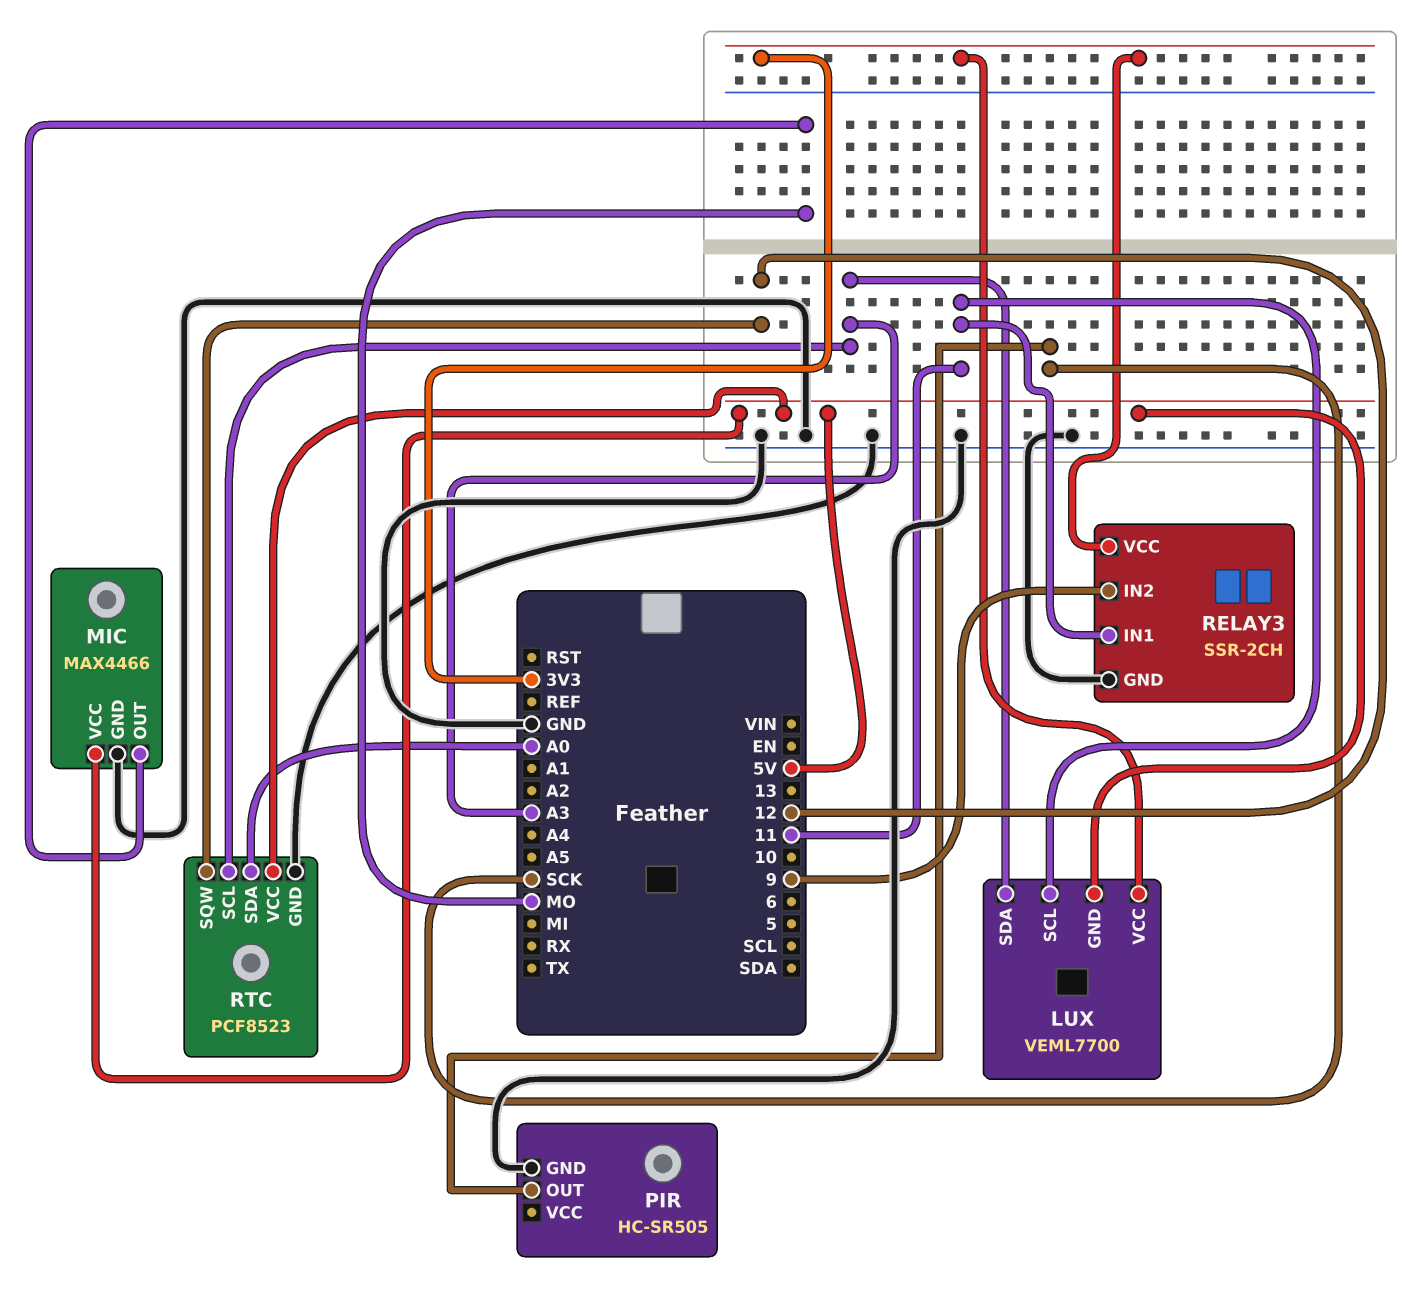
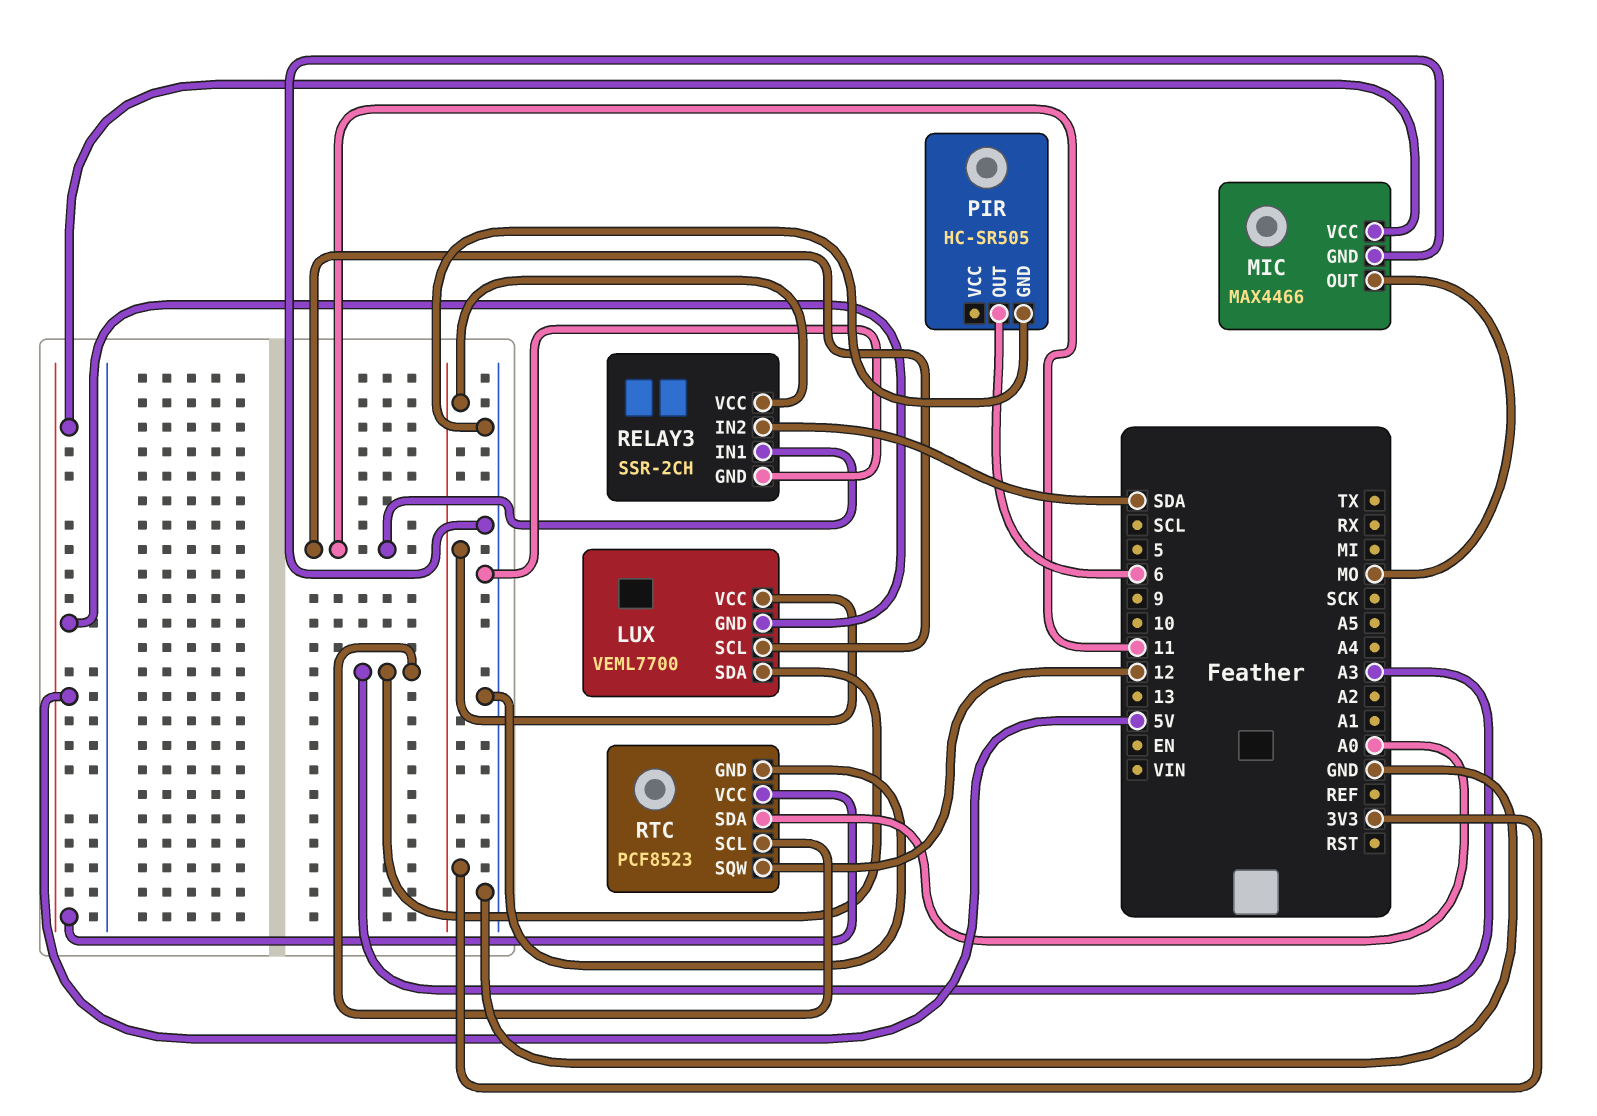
PIR pin OUT: SCK -> 6
RELAY3 pin IN2: 9 -> SDA

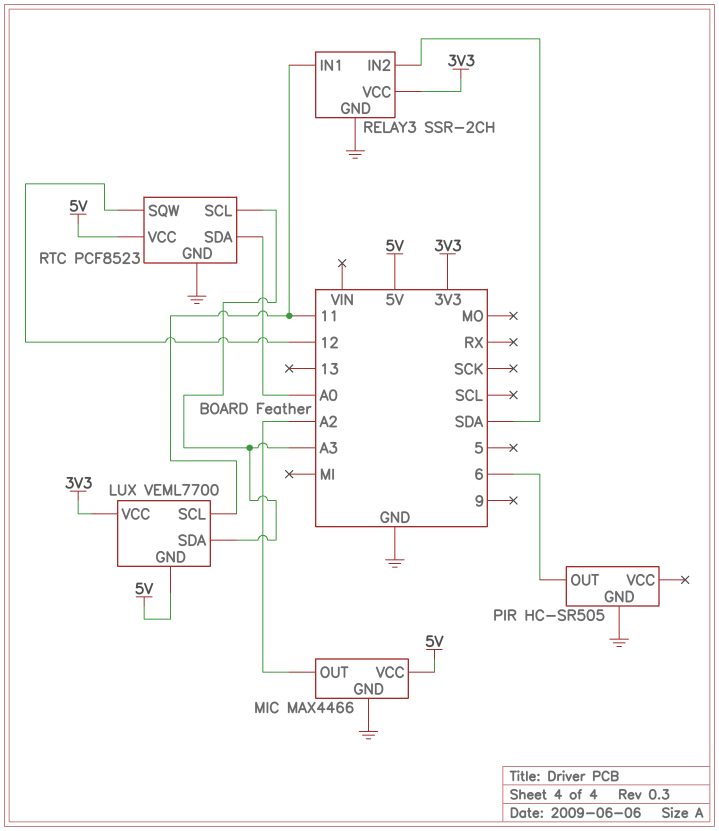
MIC pin OUT: MO -> A2

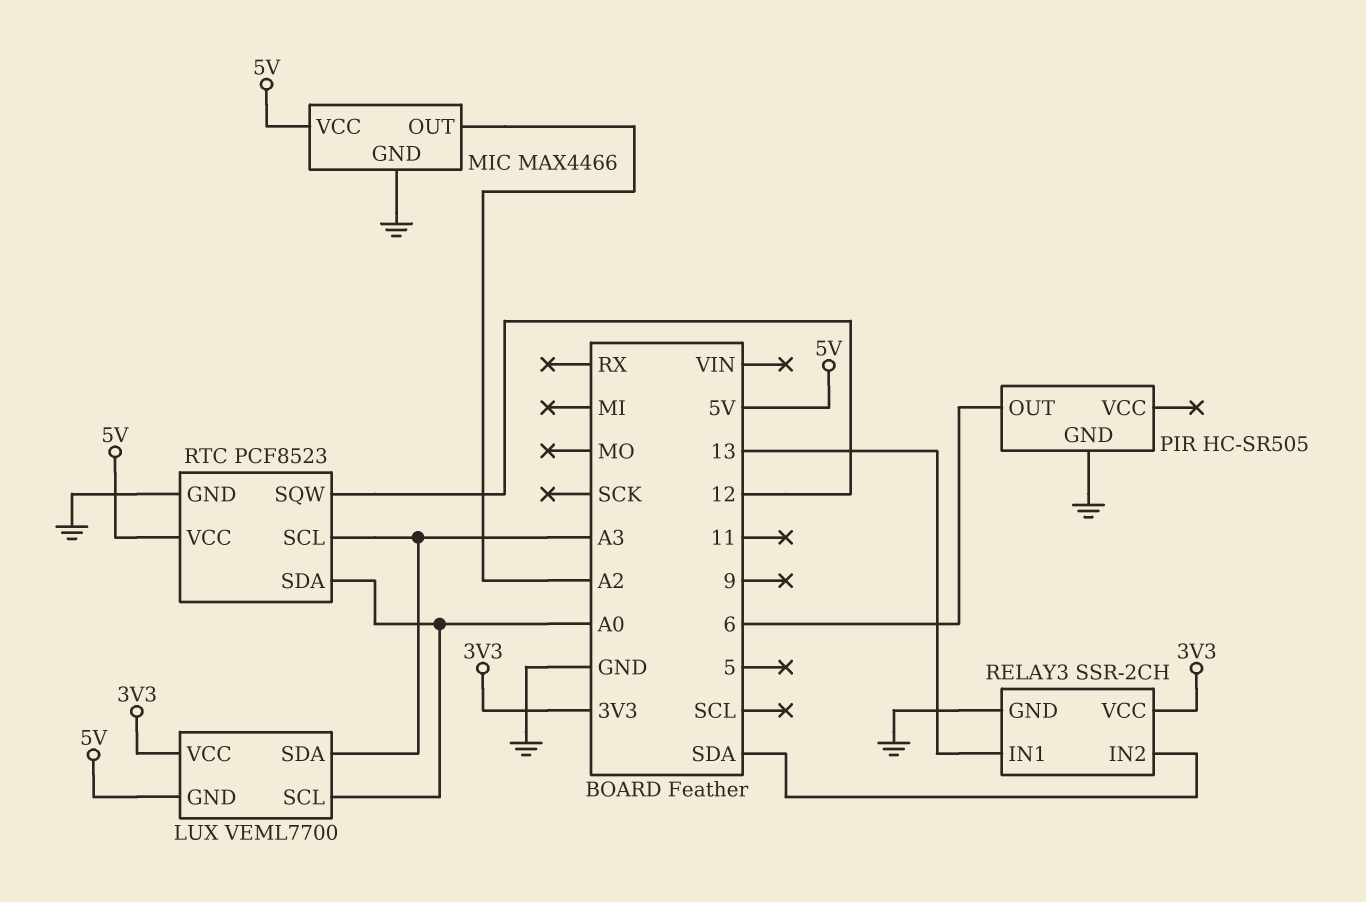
LUX pin SCL: 11 -> A0
RELAY3 pin IN1: 11 -> 13

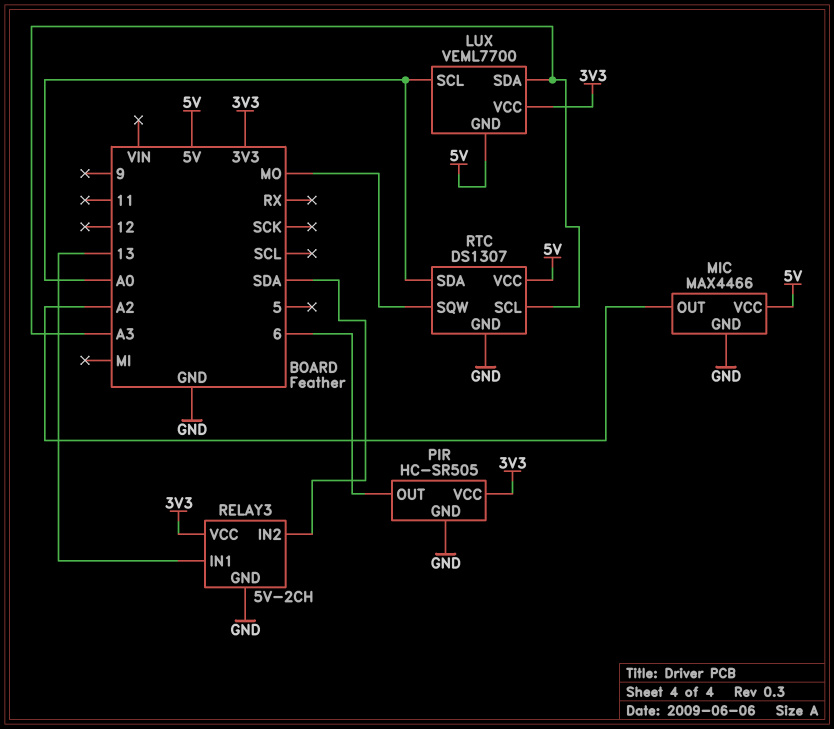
PIR pin VCC: none -> 3V3
RELAY3: SSR-2CH -> 5V-2CH
RTC: PCF8523 -> DS1307
RTC pin SQW: 12 -> MO

